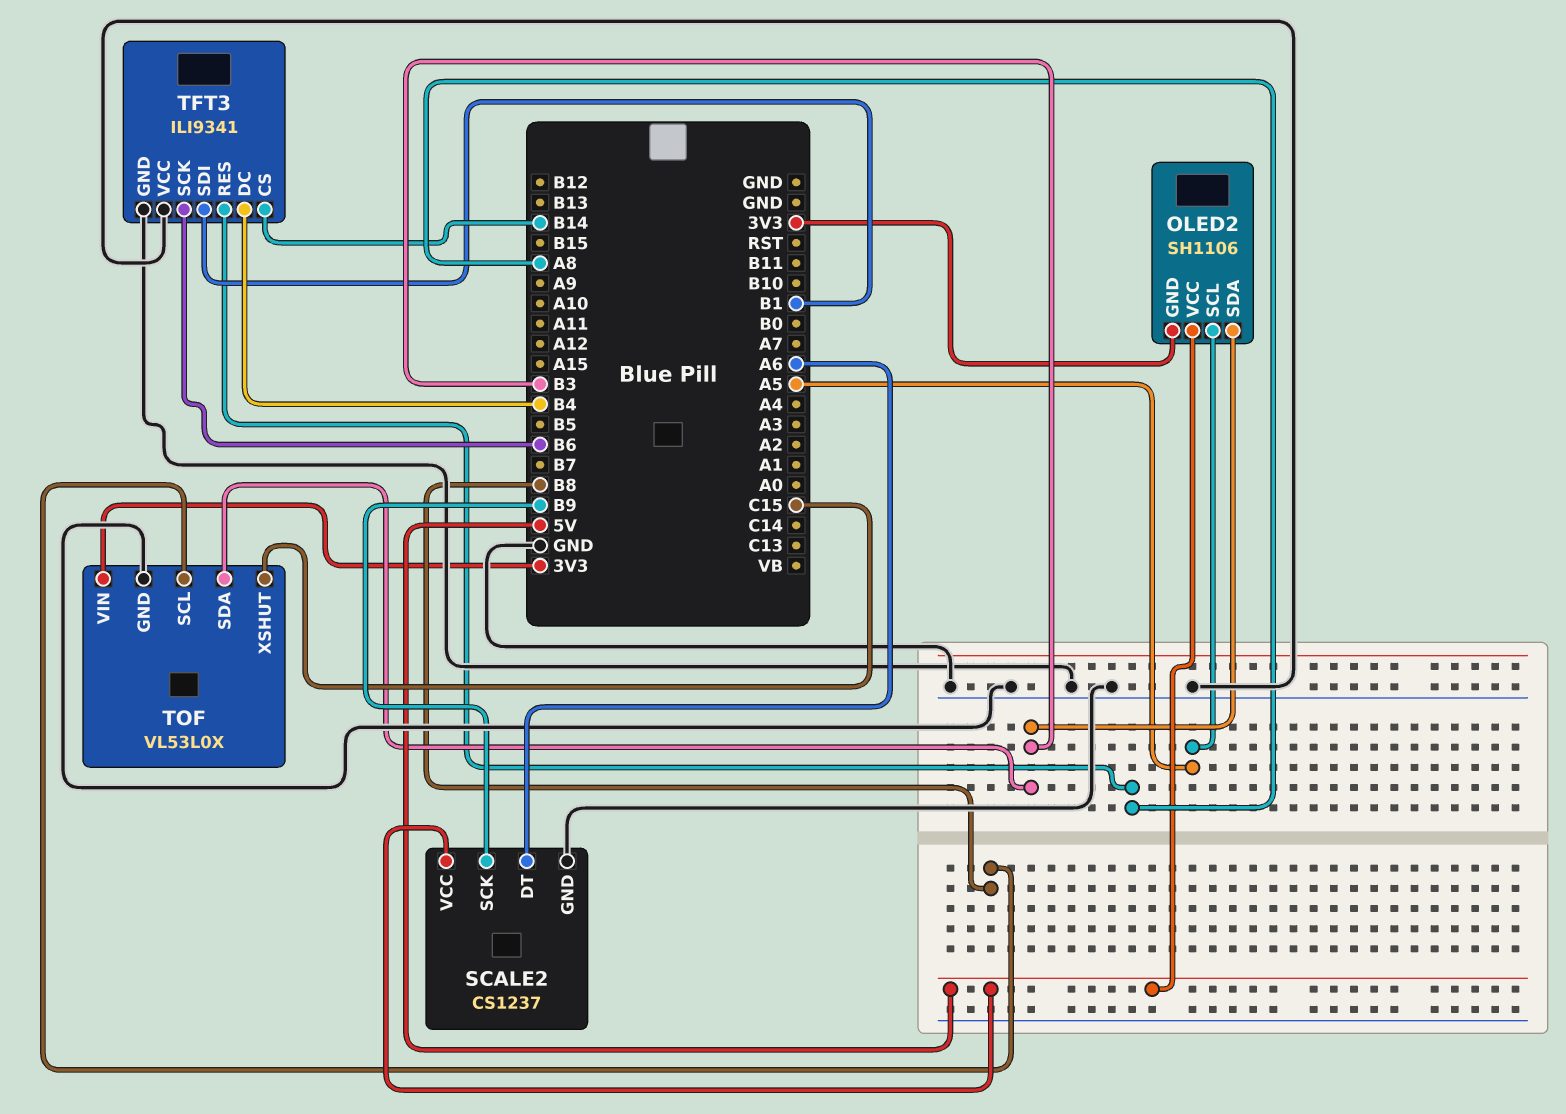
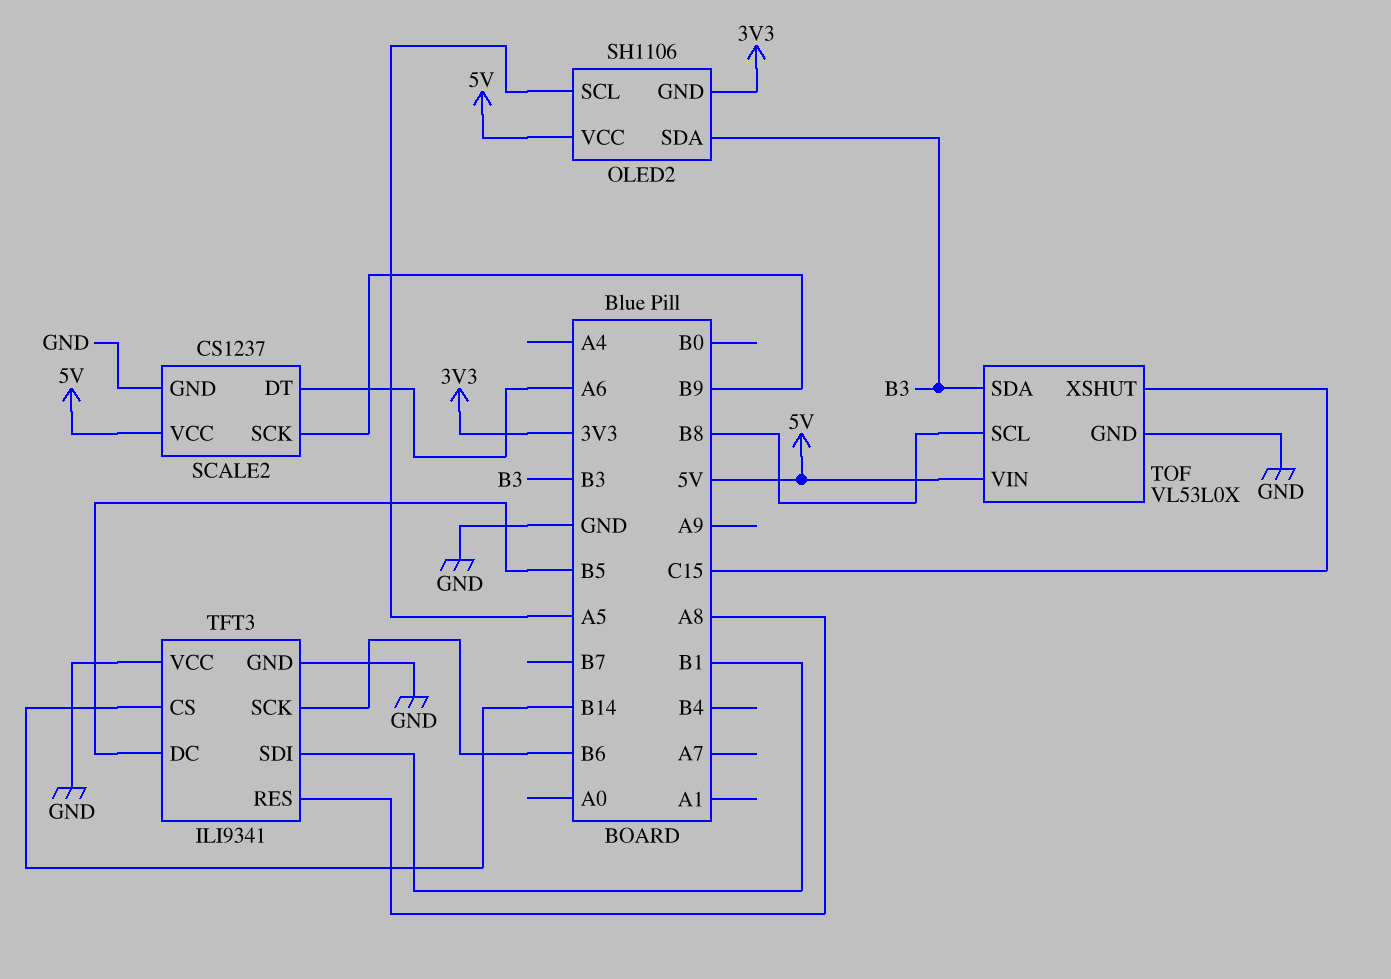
TFT3 pin DC: B4 -> B5
TOF pin VIN: 3V3 -> 5V

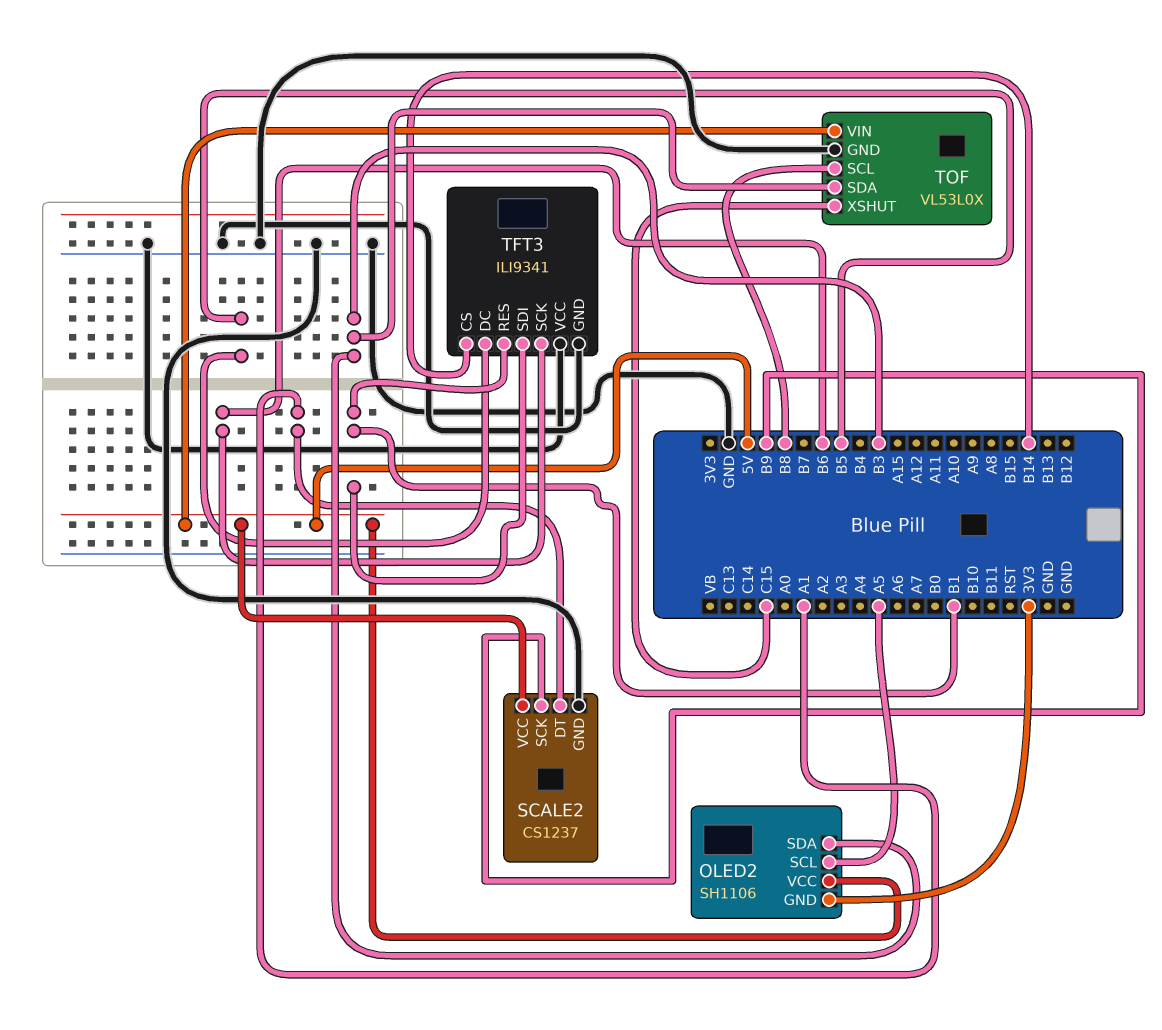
SCALE2 pin DT: A6 -> A1
TFT3 pin RES: A8 -> B1

